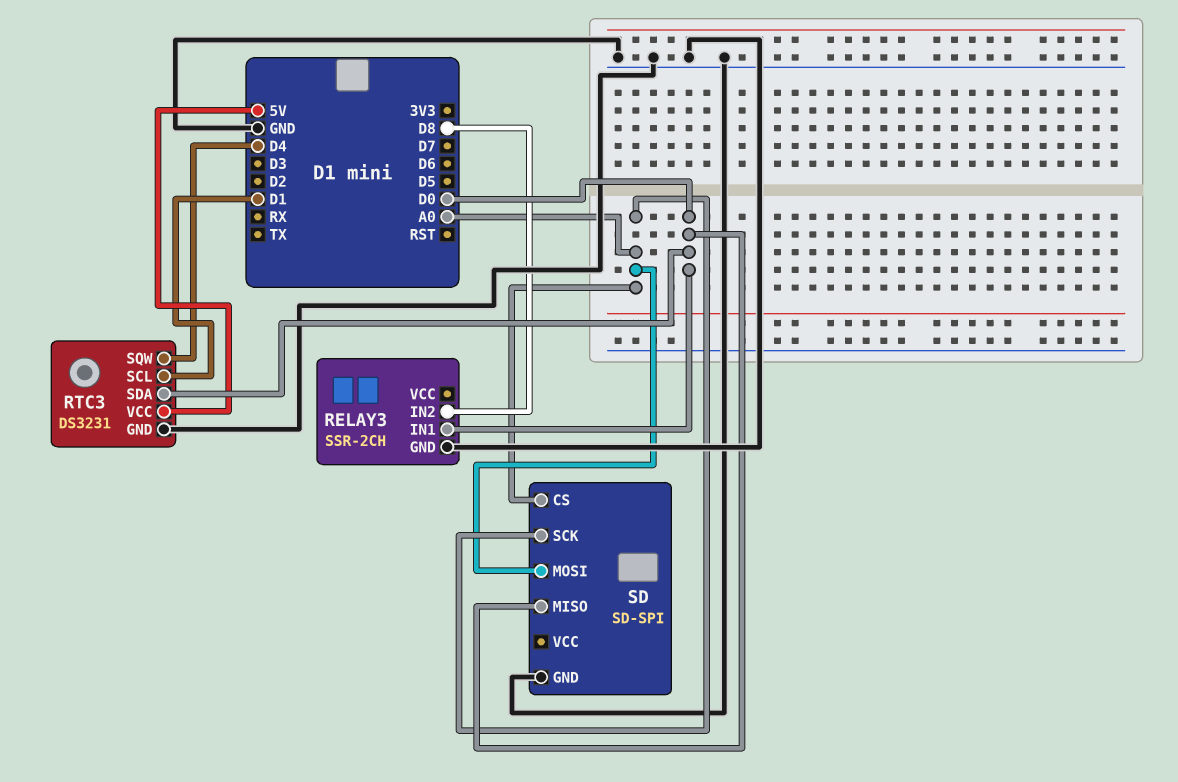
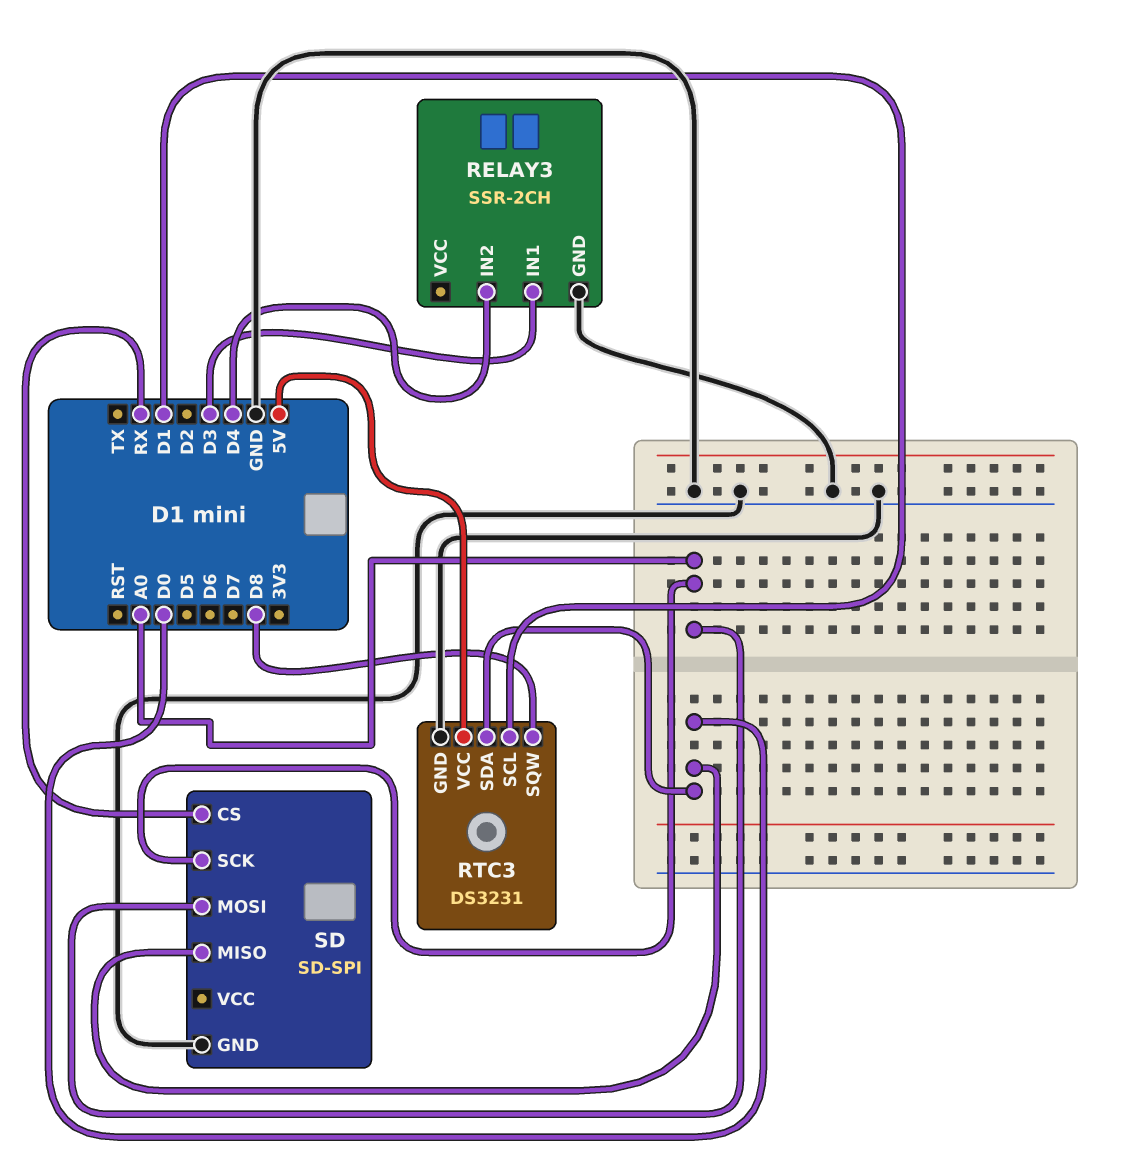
RELAY3 pin IN1: D0 -> D3
RELAY3 pin IN2: D8 -> D4
RTC3 pin SQW: D4 -> D8
SD pin CS: A0 -> RX

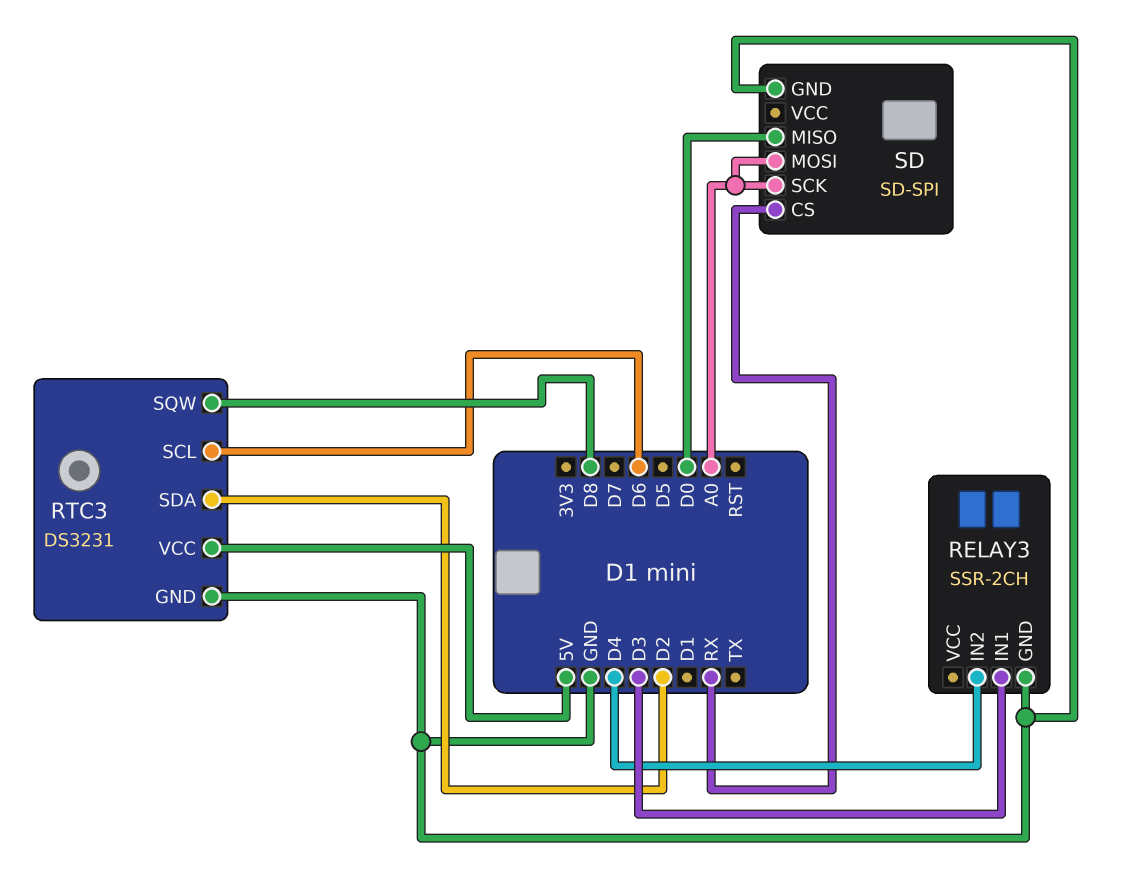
RTC3 pin SCL: D1 -> D6
RTC3 pin SDA: D0 -> D2

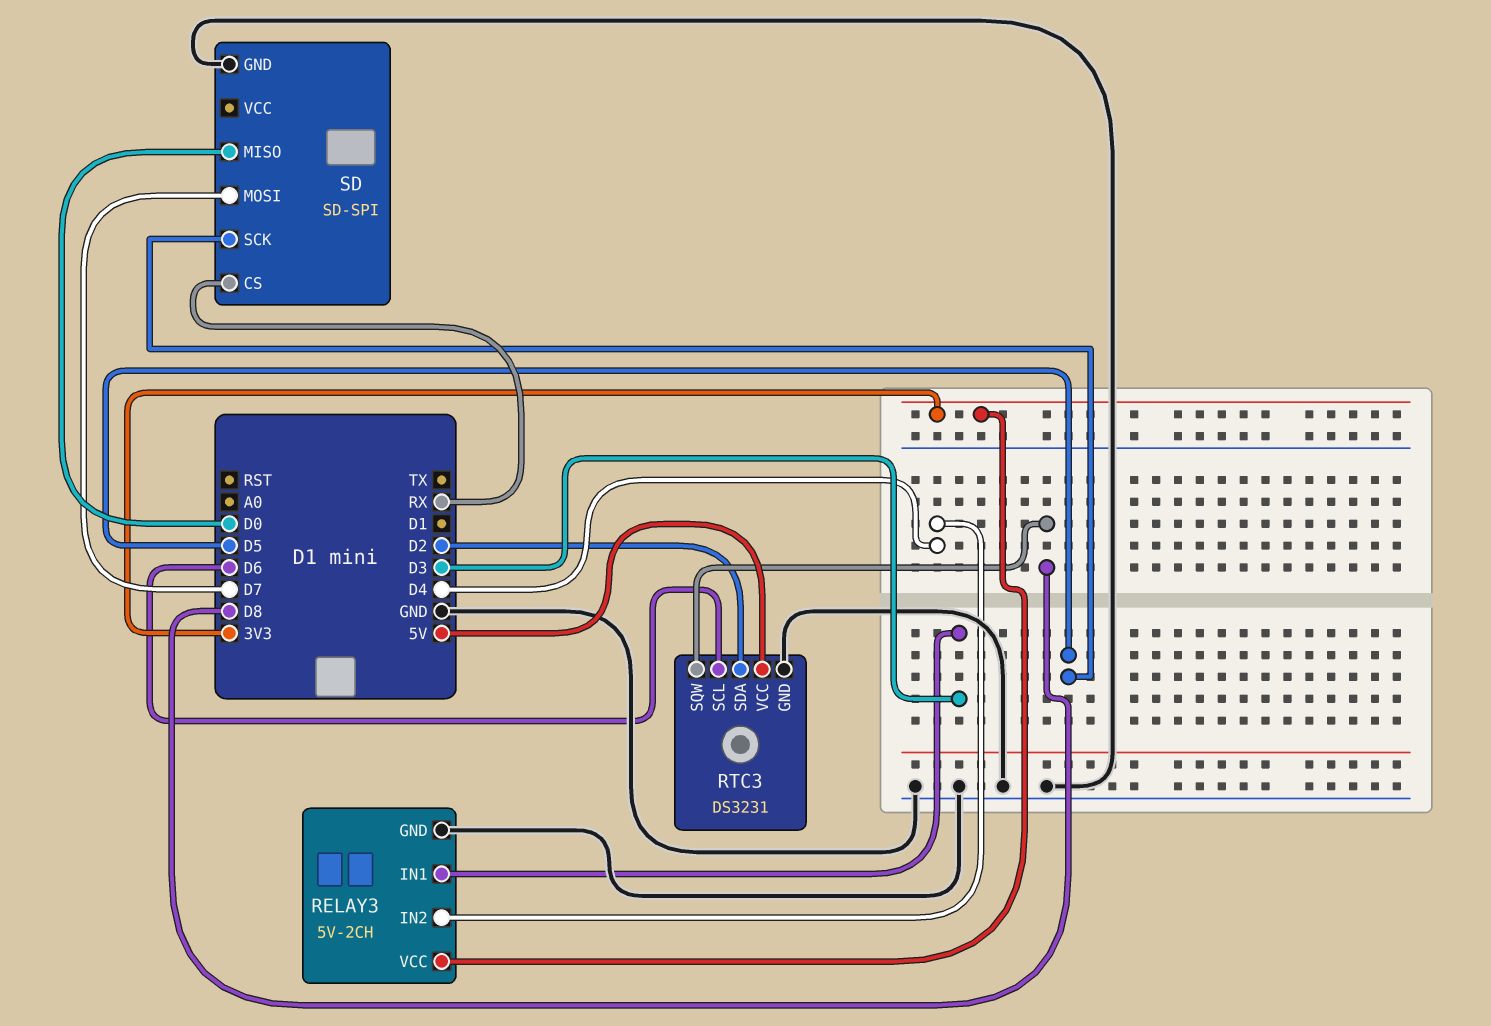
RELAY3: SSR-2CH -> 5V-2CH
RELAY3 pin VCC: none -> 3V3
SD pin MOSI: A0 -> D7
SD pin SCK: A0 -> D5

